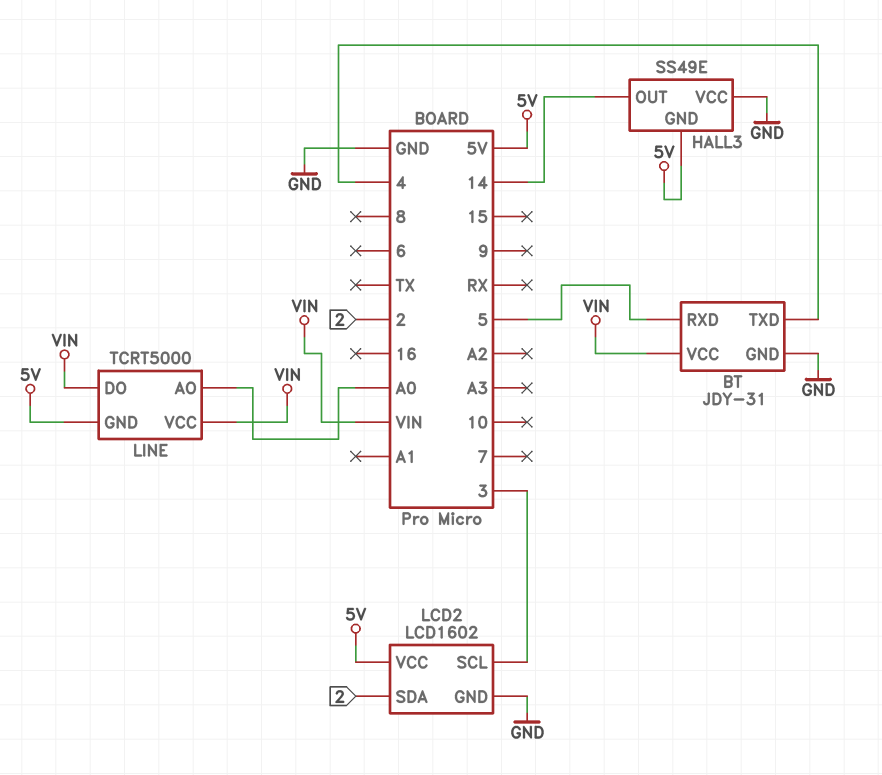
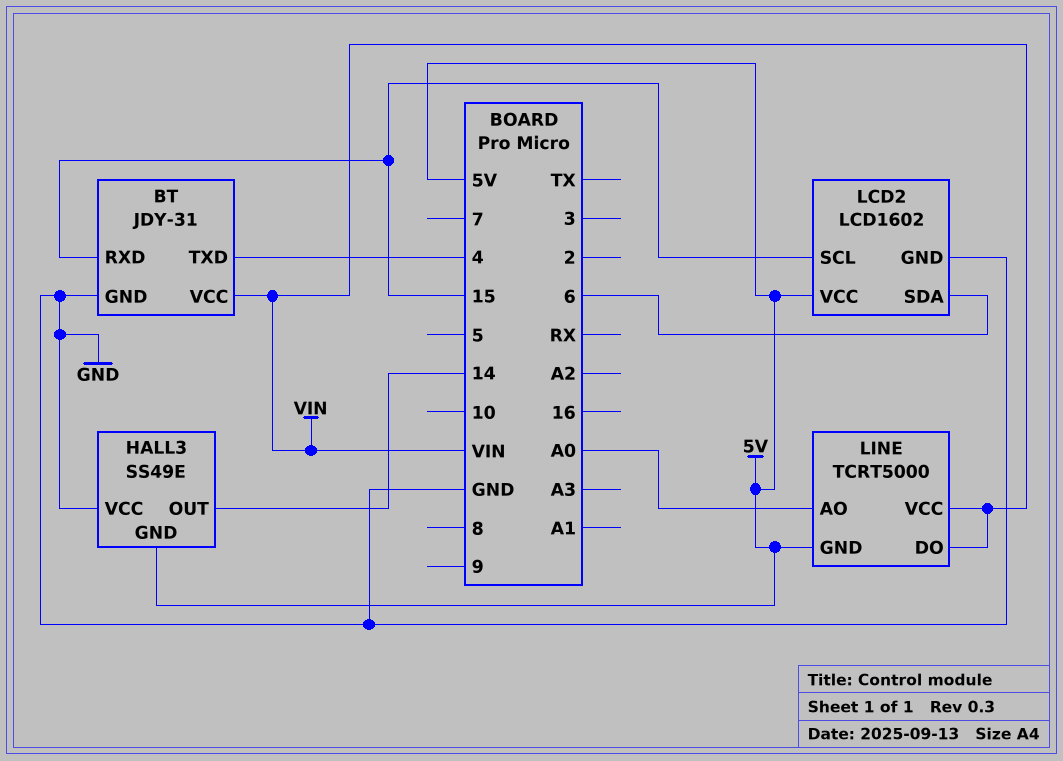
BT pin RXD: 5 -> 15
LCD2 pin SCL: 3 -> 15
LCD2 pin SDA: 2 -> 6

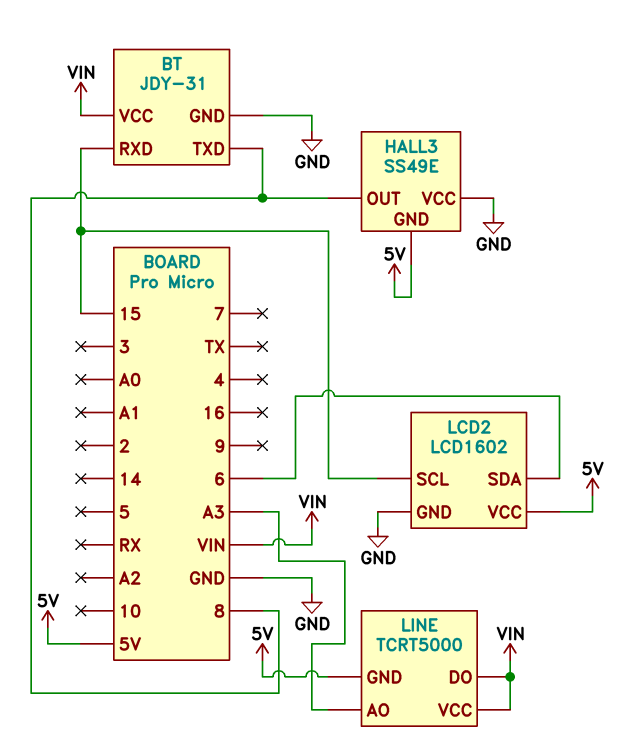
BT pin TXD: 4 -> 8
HALL3 pin OUT: 14 -> 8
LINE pin AO: A0 -> A3

